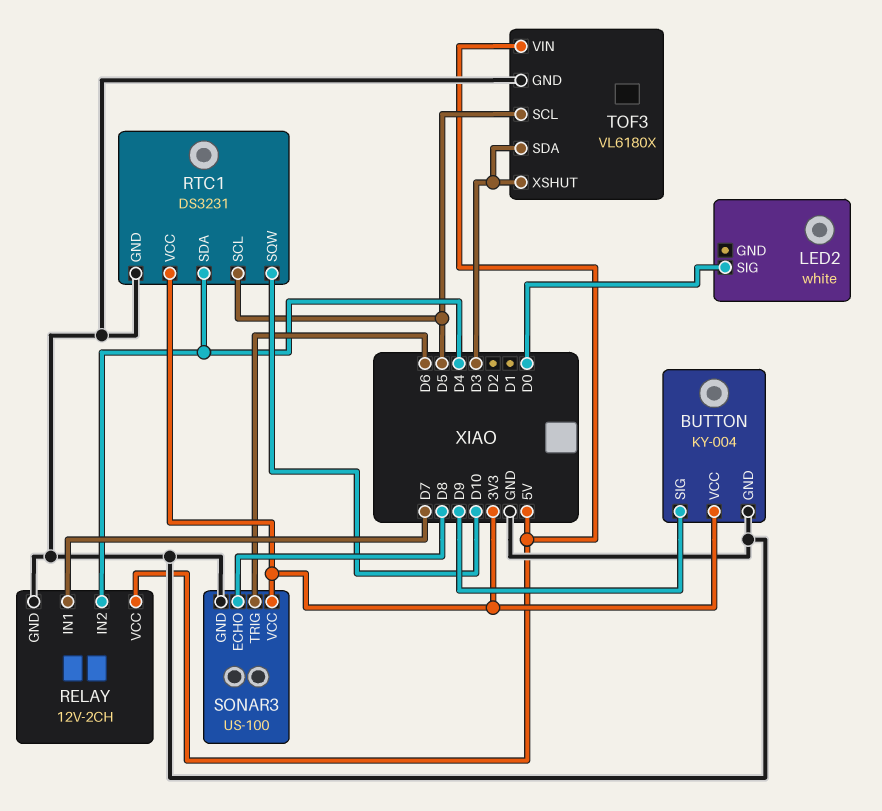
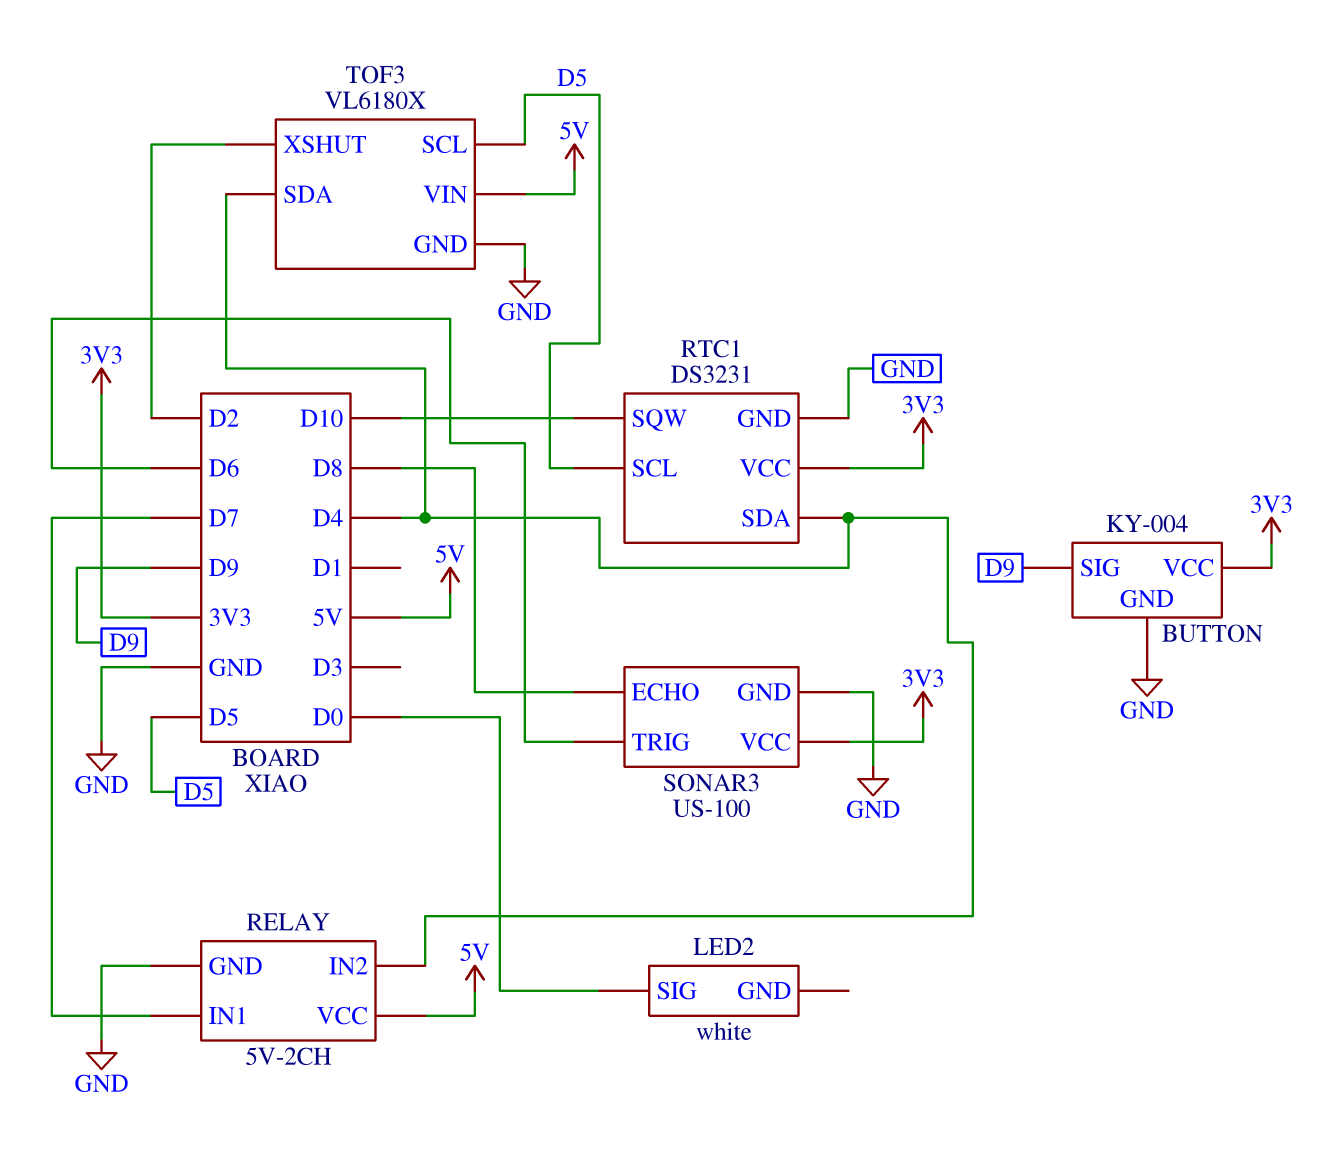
RELAY: 12V-2CH -> 5V-2CH
TOF3 pin SDA: D3 -> D4
TOF3 pin XSHUT: D3 -> D2

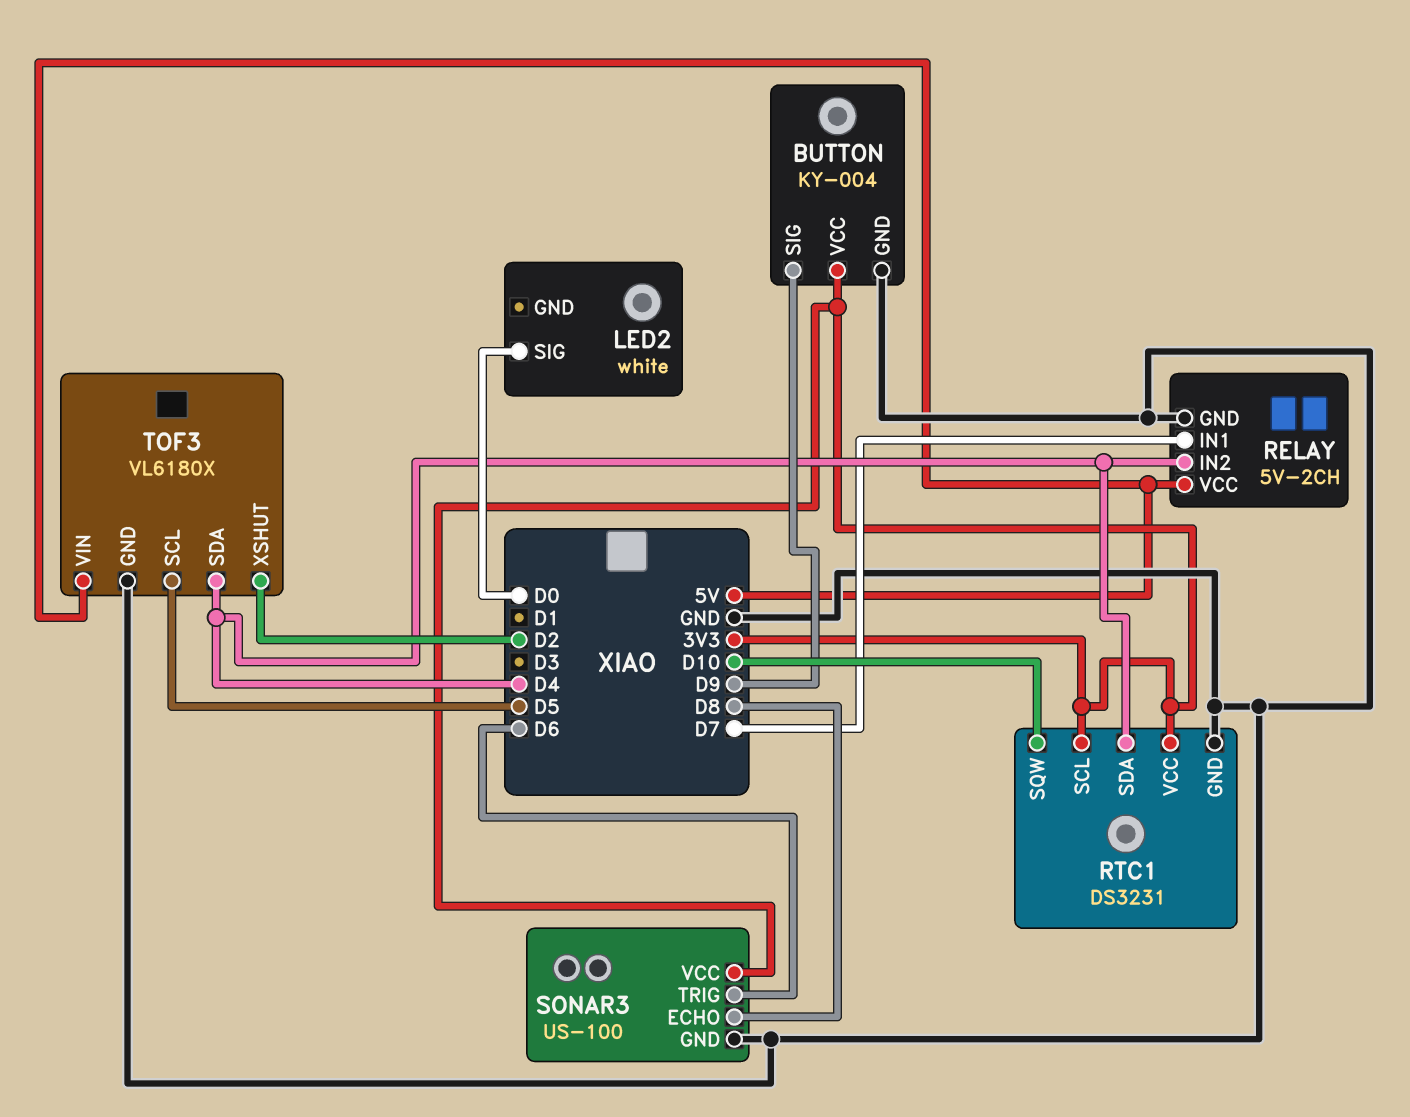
RTC1 pin SCL: D5 -> 3V3

